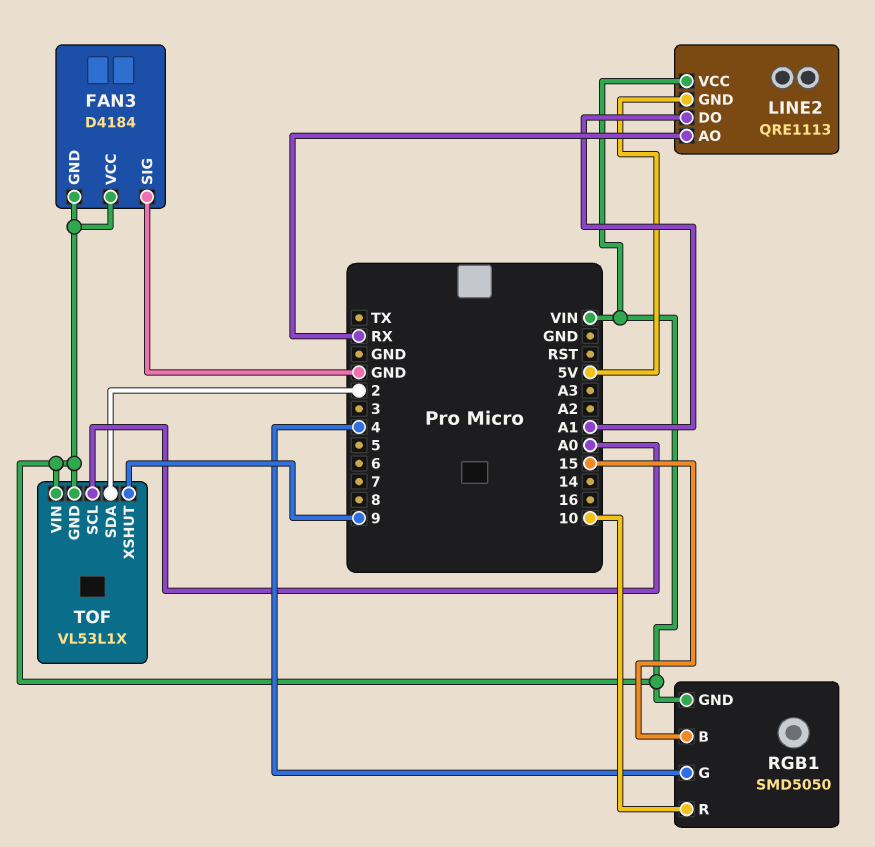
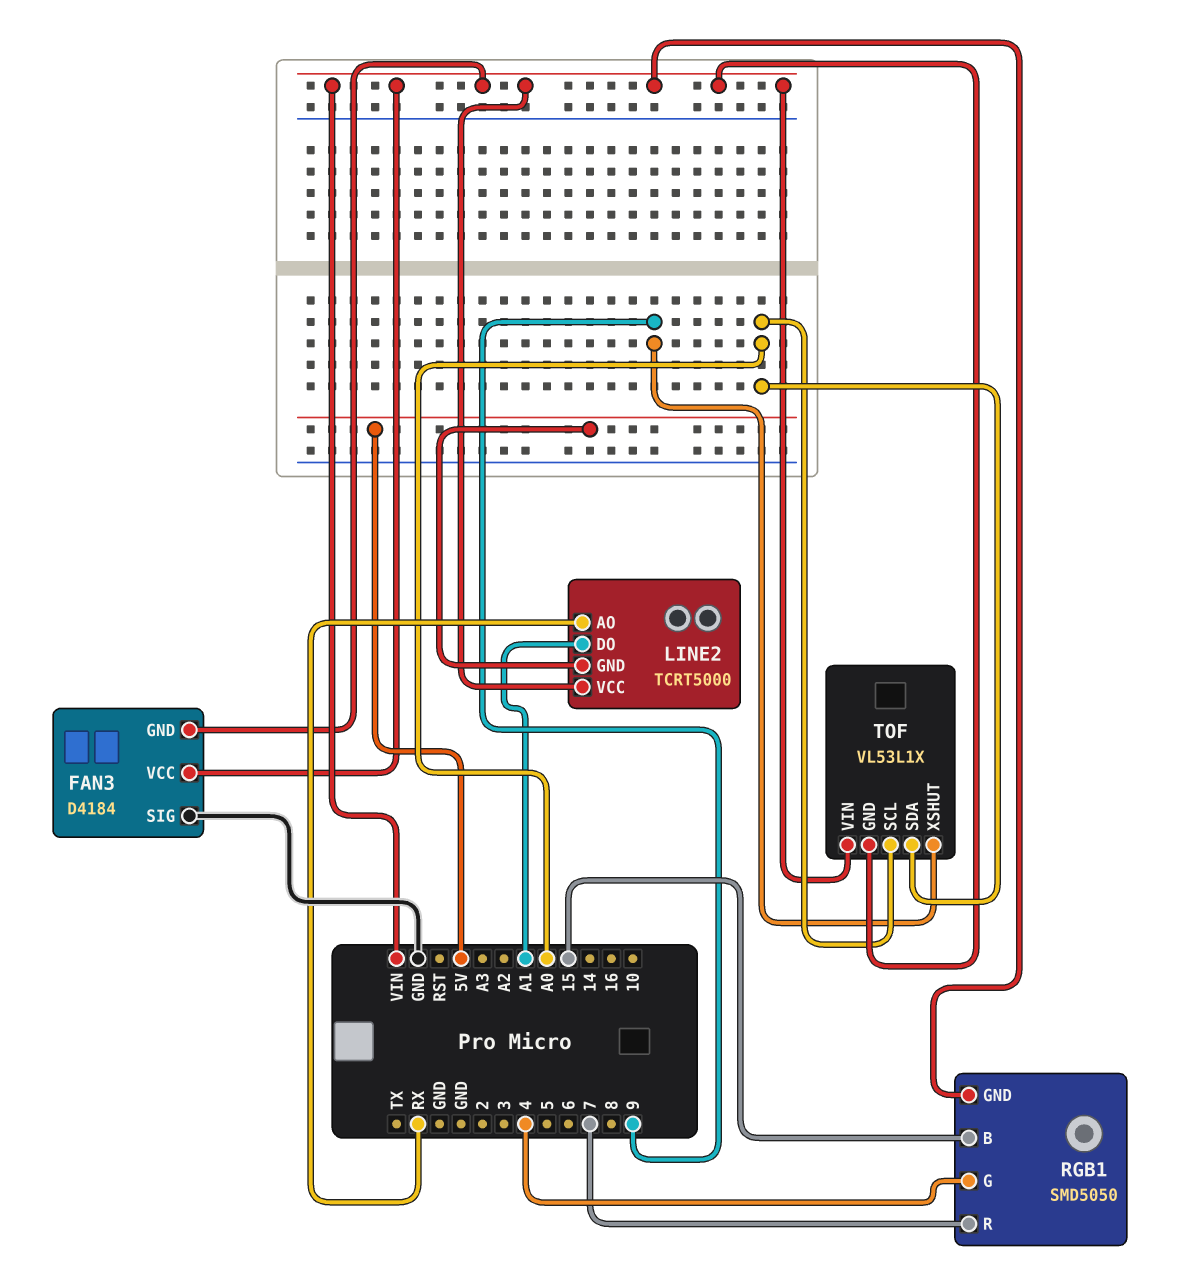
LINE2: QRE1113 -> TCRT5000
RGB1 pin R: 10 -> 7
TOF pin SDA: 2 -> A0

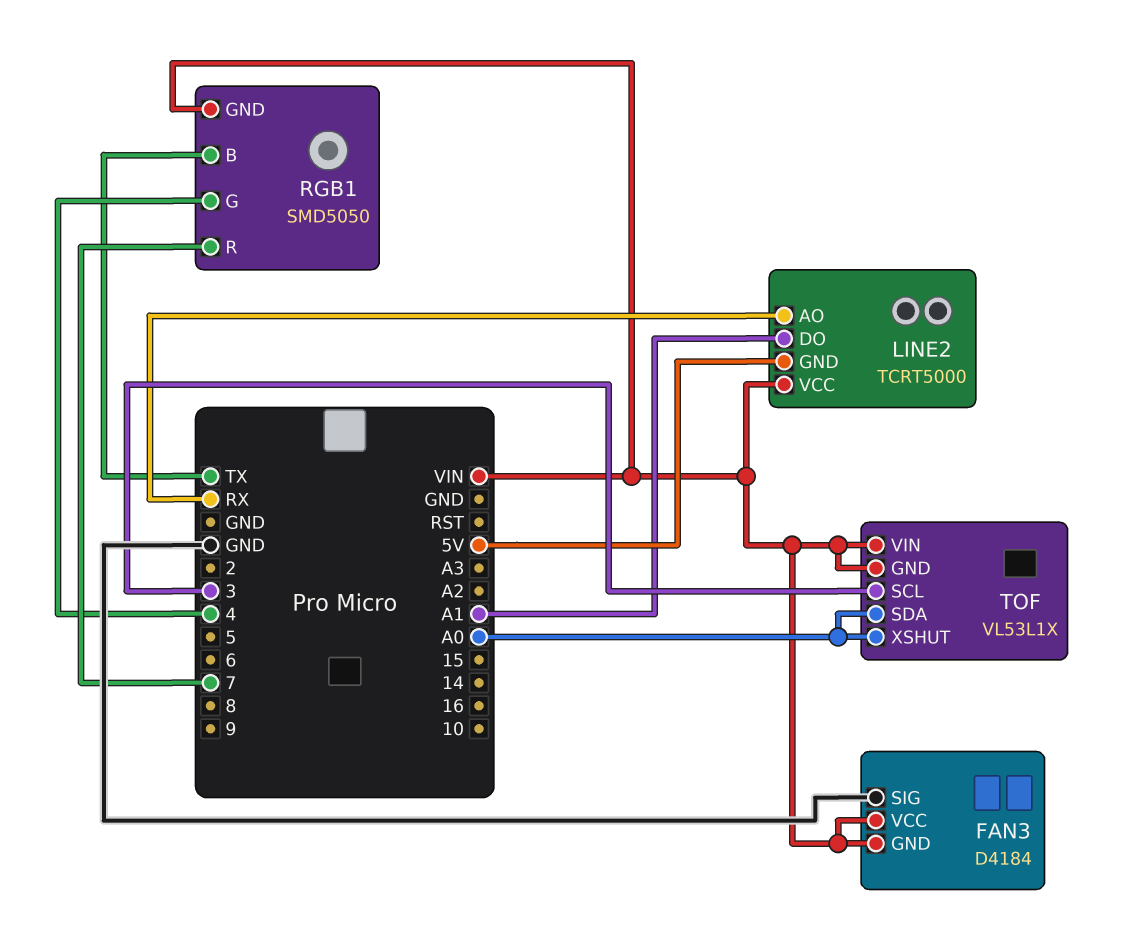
RGB1 pin B: 15 -> TX
TOF pin SCL: A0 -> 3
TOF pin XSHUT: 9 -> A0

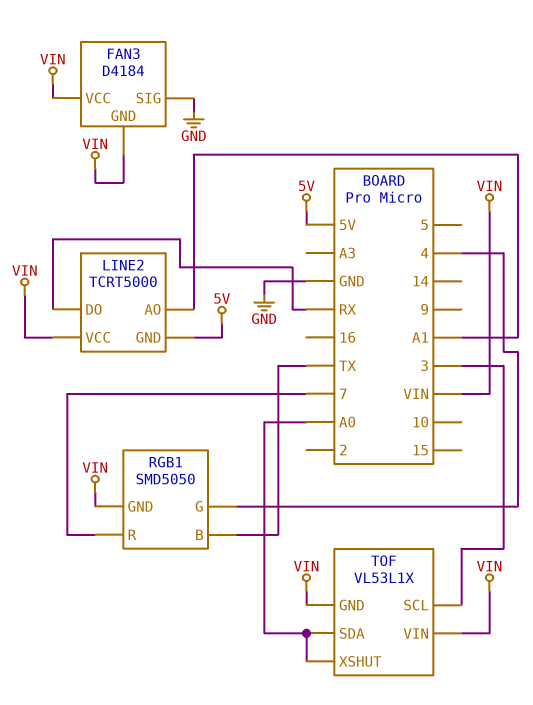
LINE2 pin AO: RX -> A1
LINE2 pin DO: A1 -> RX

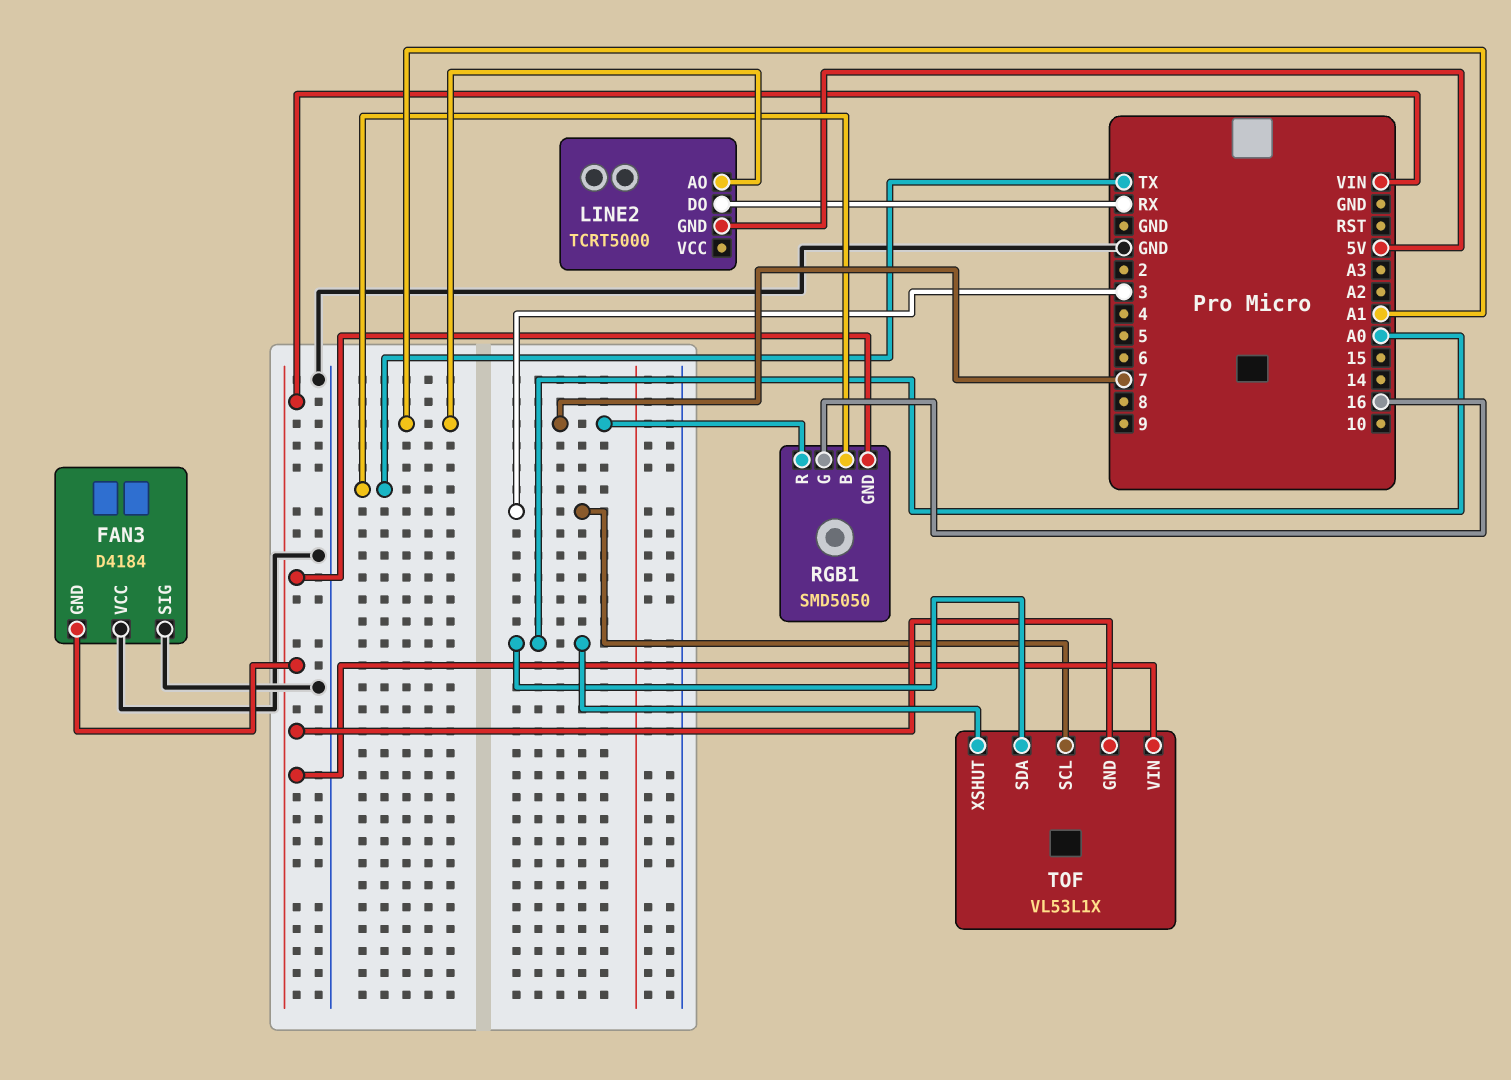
FAN3 pin VCC: VIN -> GND
LINE2 pin VCC: VIN -> none
RGB1 pin G: 4 -> 16

